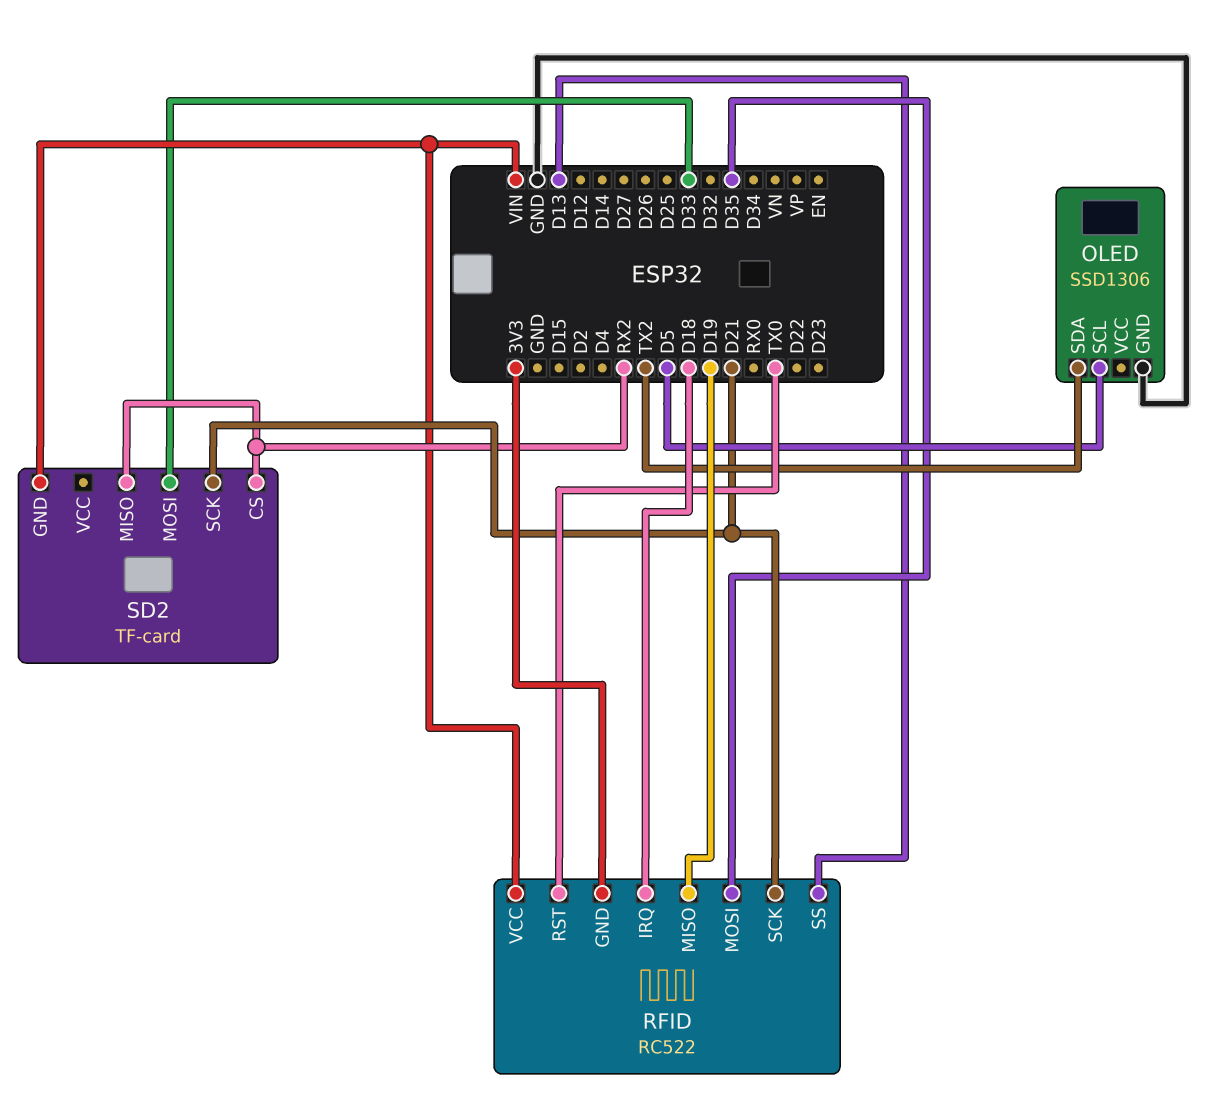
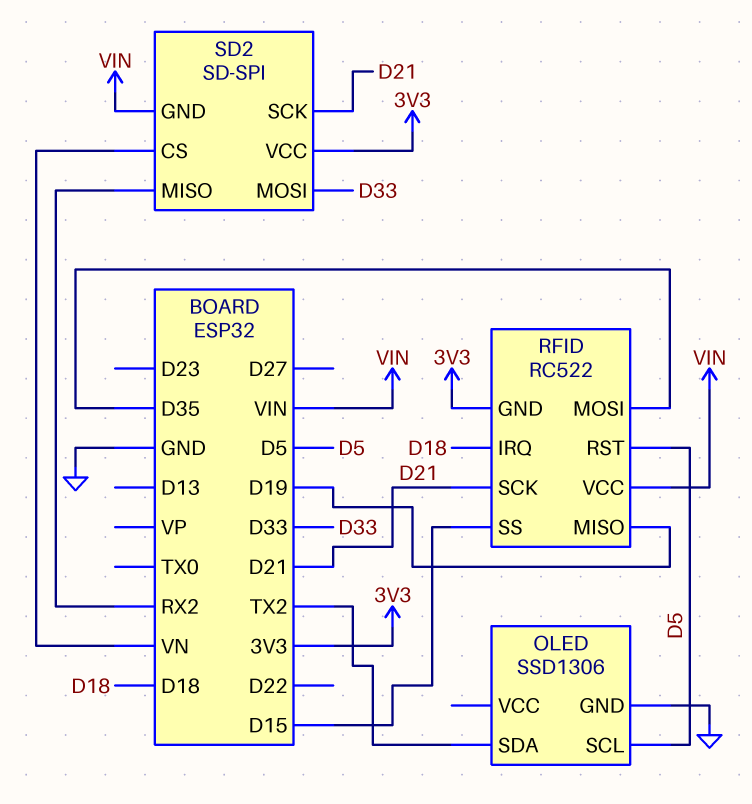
RFID pin RST: TX0 -> D5
RFID pin SS: D13 -> D15
SD2: TF-card -> SD-SPI
SD2 pin CS: RX2 -> VN
SD2 pin VCC: none -> 3V3

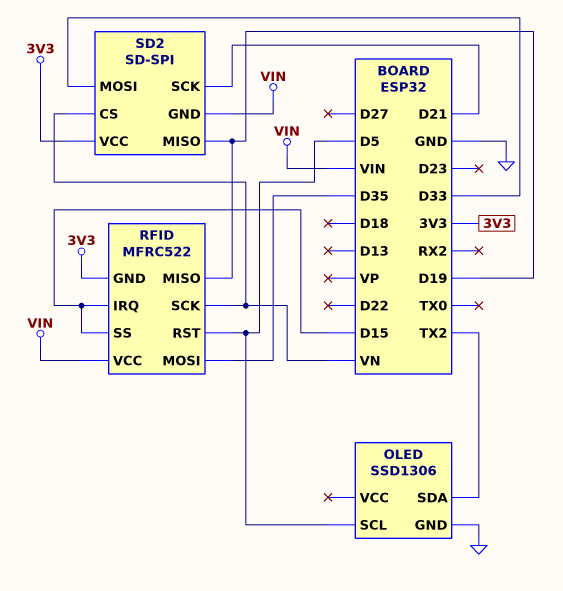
RFID: RC522 -> MFRC522
RFID pin IRQ: D18 -> D15
RFID pin SCK: D21 -> VN
SD2 pin MISO: RX2 -> D19

